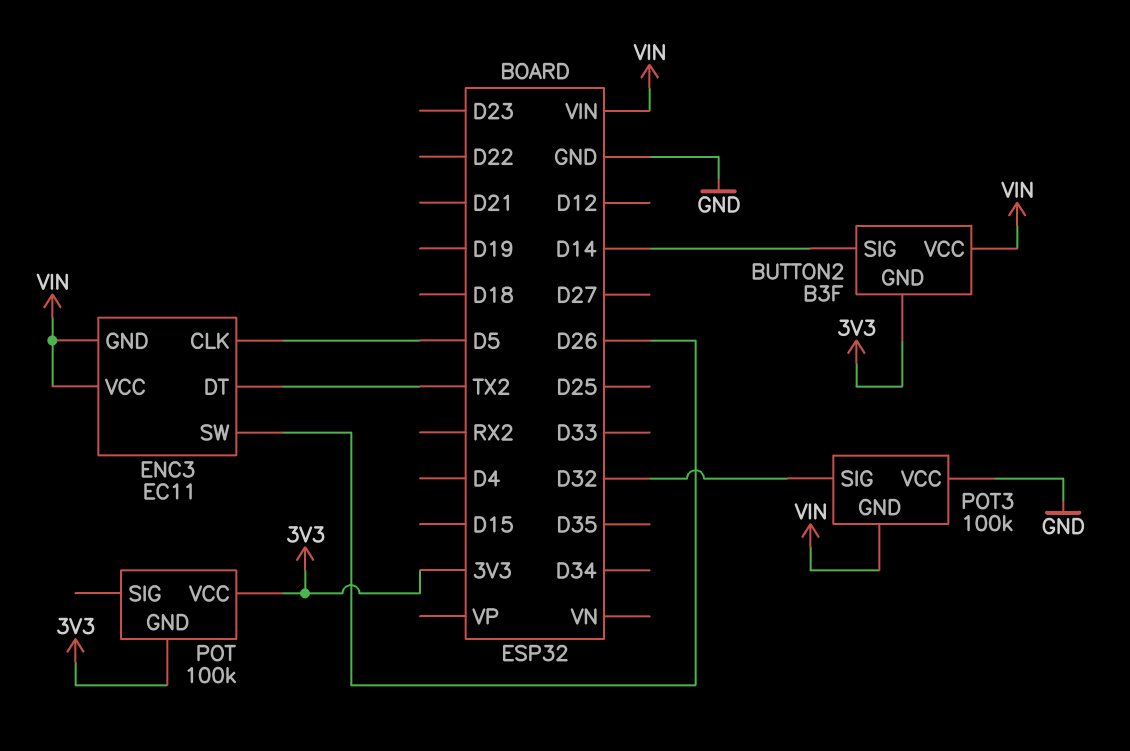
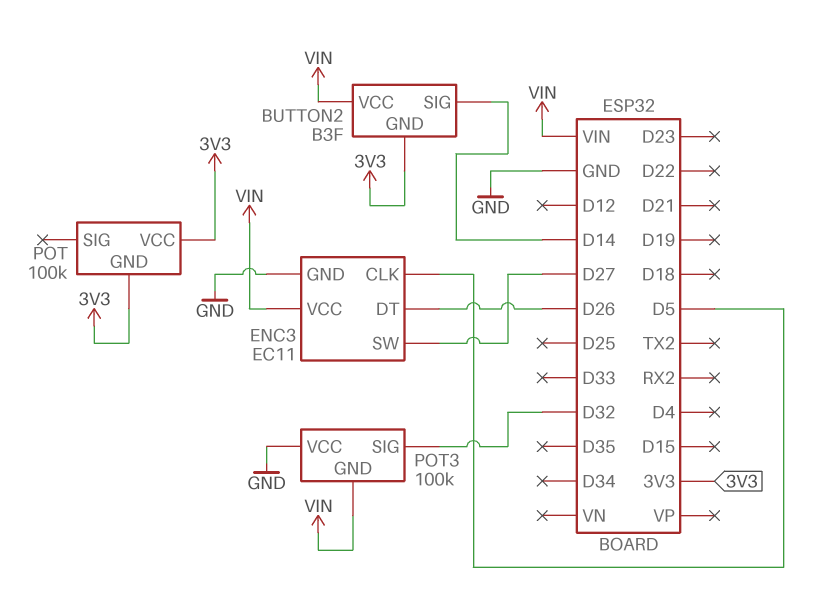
ENC3 pin DT: TX2 -> D26
ENC3 pin GND: VIN -> GND
ENC3 pin SW: D26 -> D27

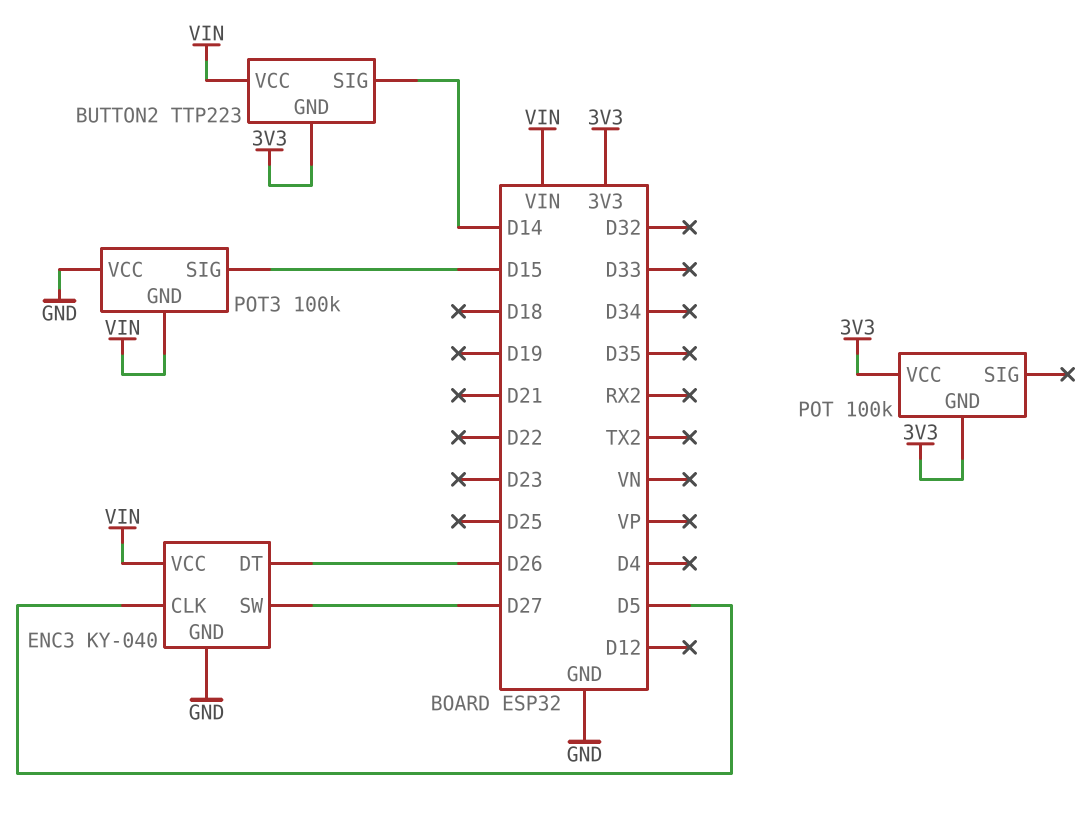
BUTTON2: B3F -> TTP223
ENC3: EC11 -> KY-040
POT3 pin SIG: D32 -> D15

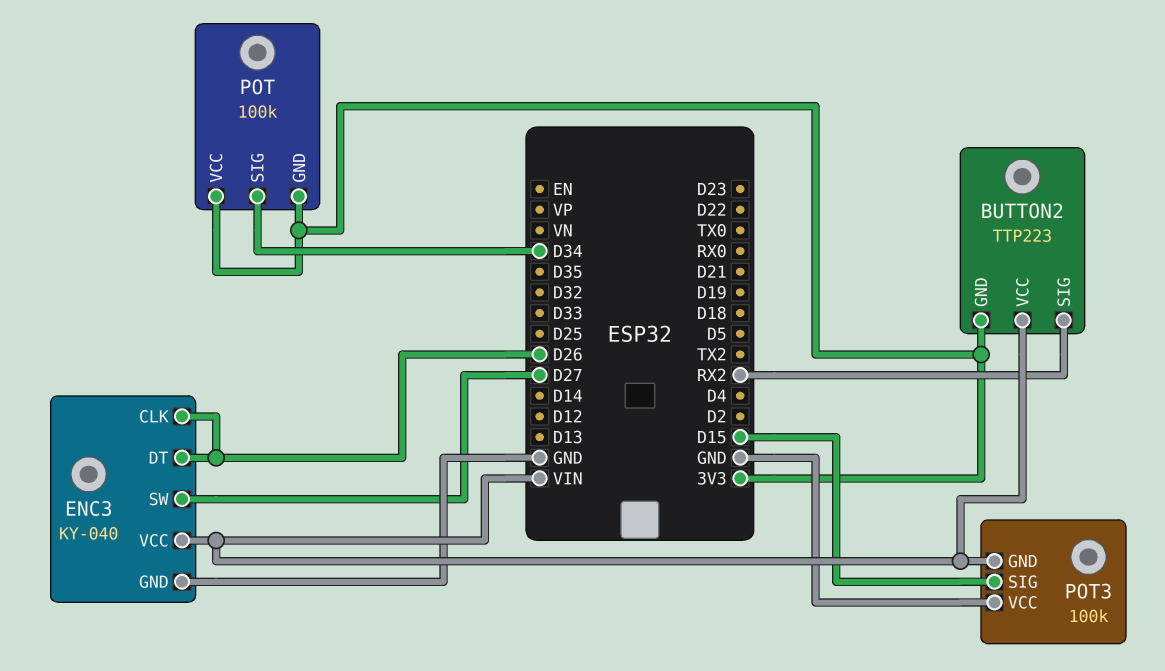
BUTTON2 pin SIG: D14 -> RX2
ENC3 pin CLK: D5 -> D26
POT pin SIG: none -> D34

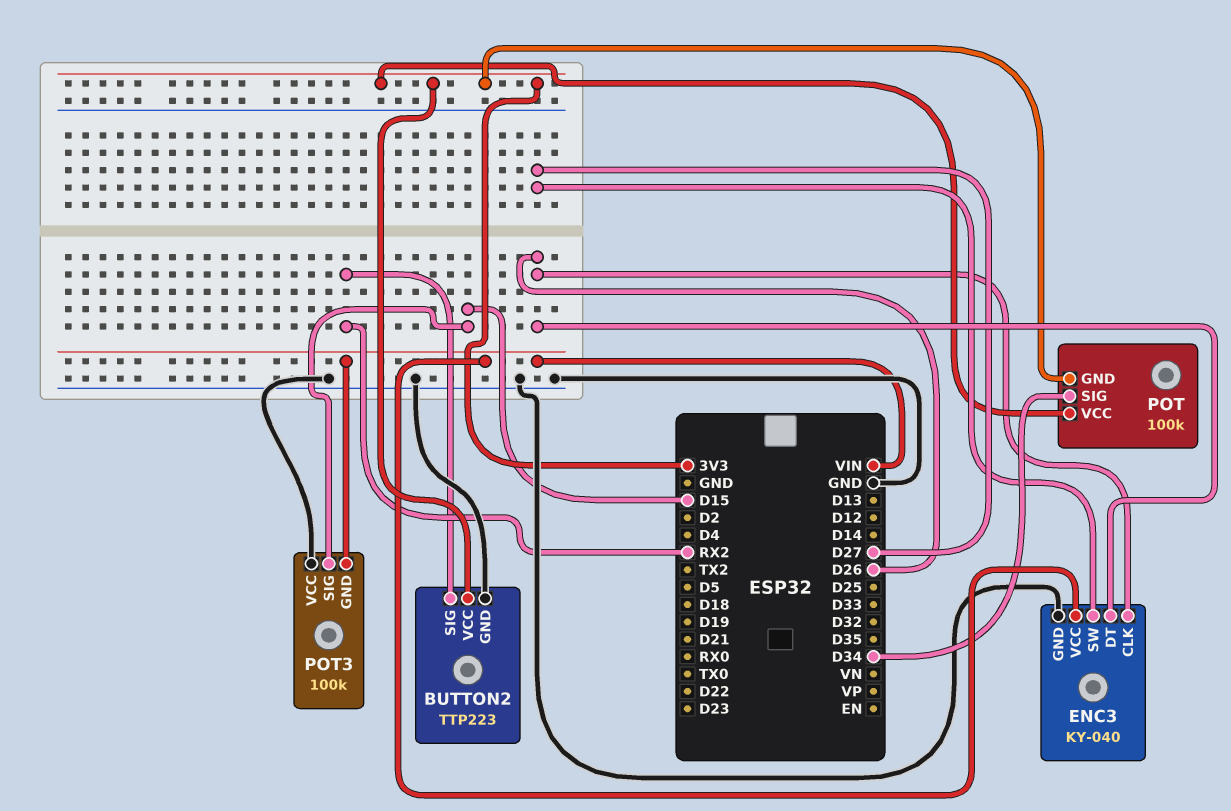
BUTTON2 pin GND: 3V3 -> GND
BUTTON2 pin VCC: VIN -> 3V3

